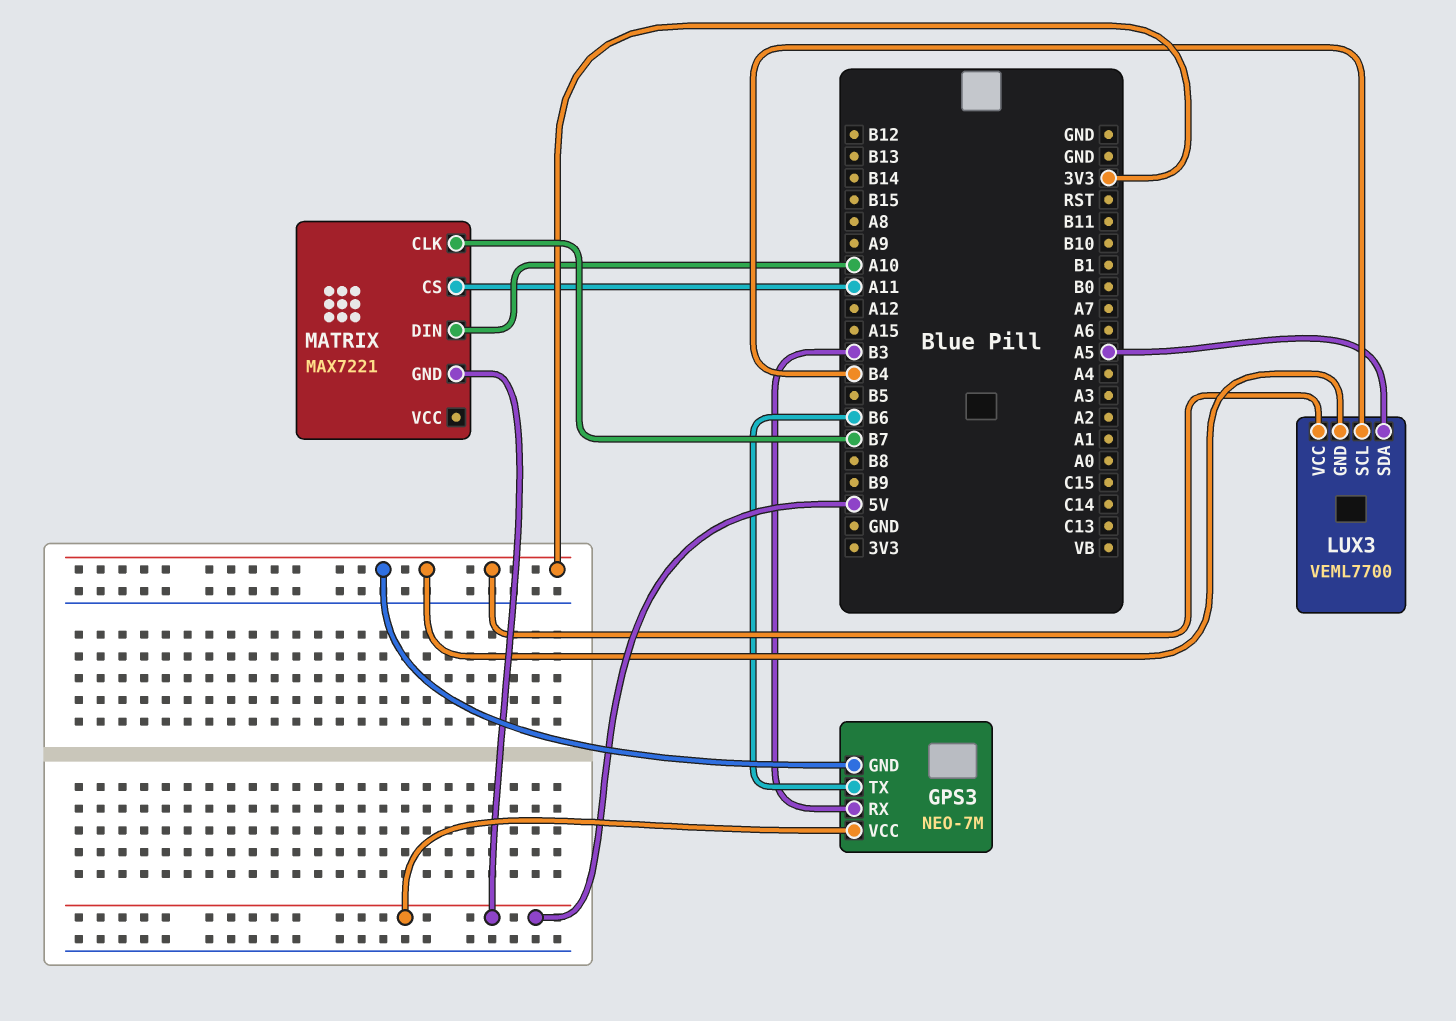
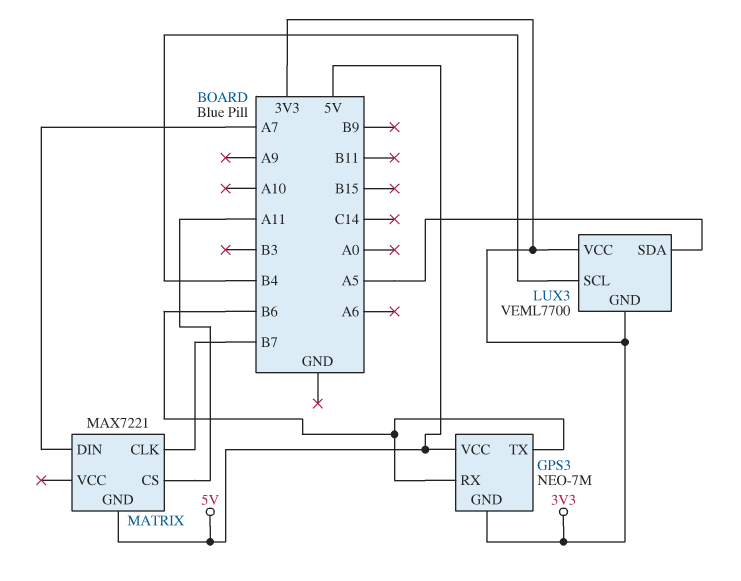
GPS3 pin RX: B3 -> B6
MATRIX pin DIN: A10 -> A7

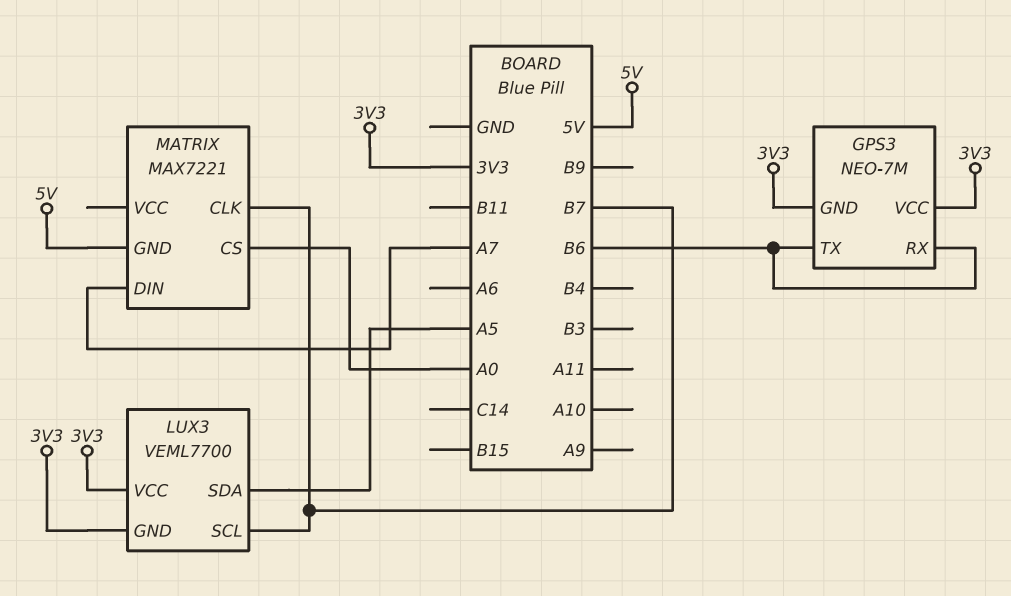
GPS3 pin VCC: 5V -> 3V3
LUX3 pin SCL: B4 -> B7
MATRIX pin CS: A11 -> A0

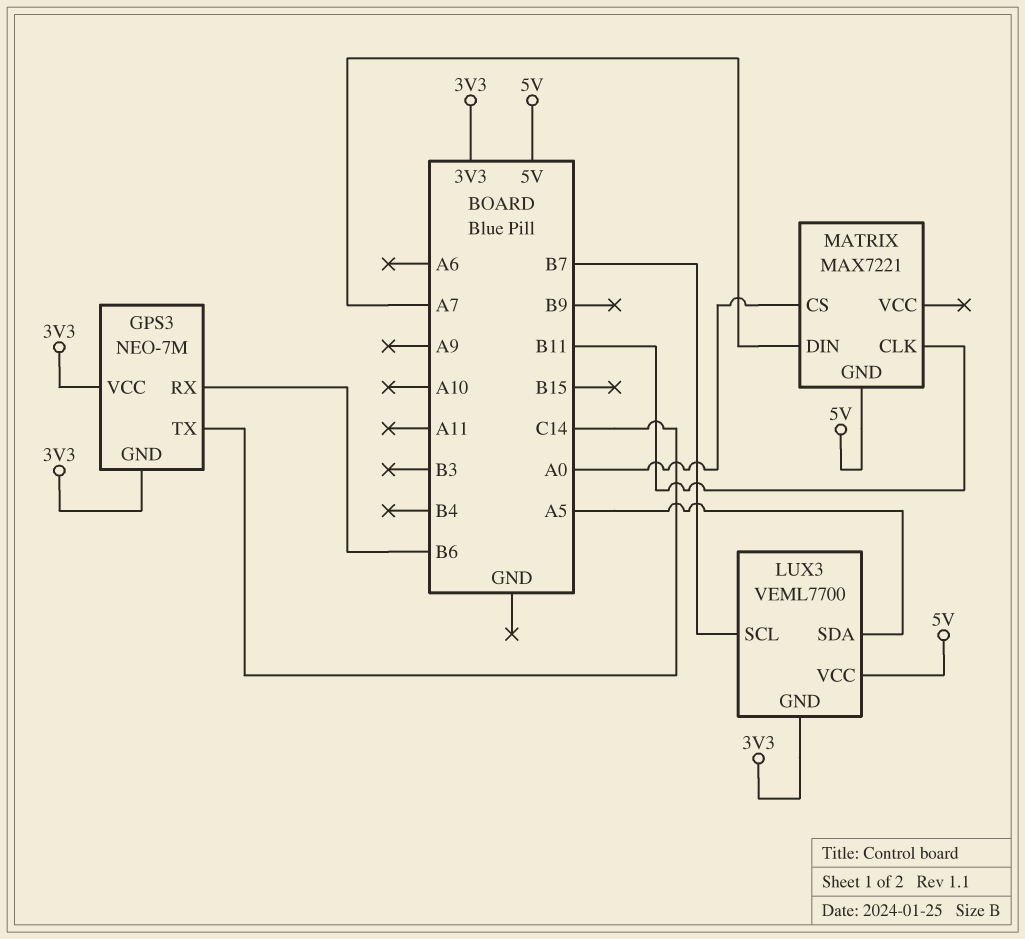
GPS3 pin TX: B6 -> C14
LUX3 pin VCC: 3V3 -> 5V
MATRIX pin CLK: B7 -> B11

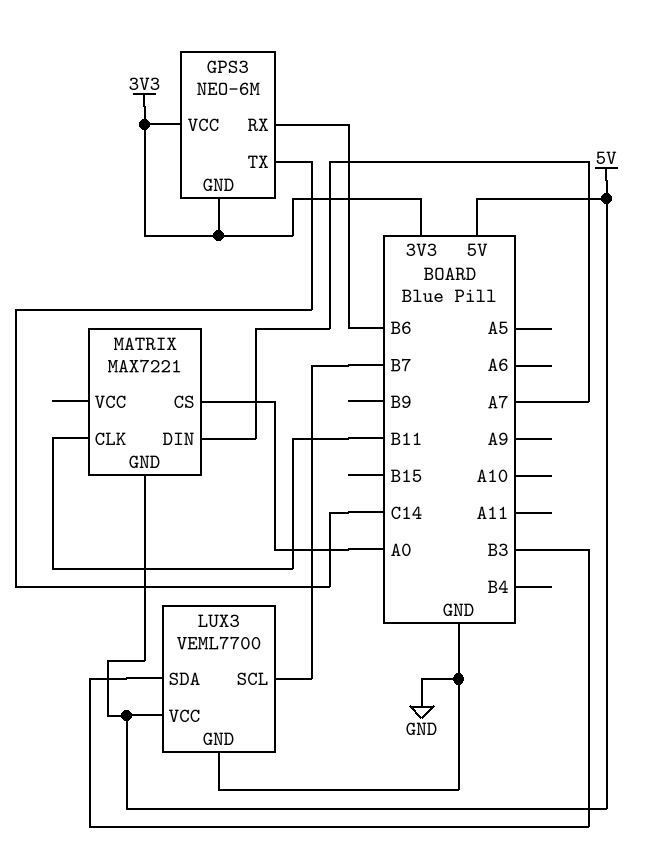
GPS3: NEO-7M -> NEO-6M
LUX3 pin GND: 3V3 -> GND
LUX3 pin SDA: A5 -> B3

